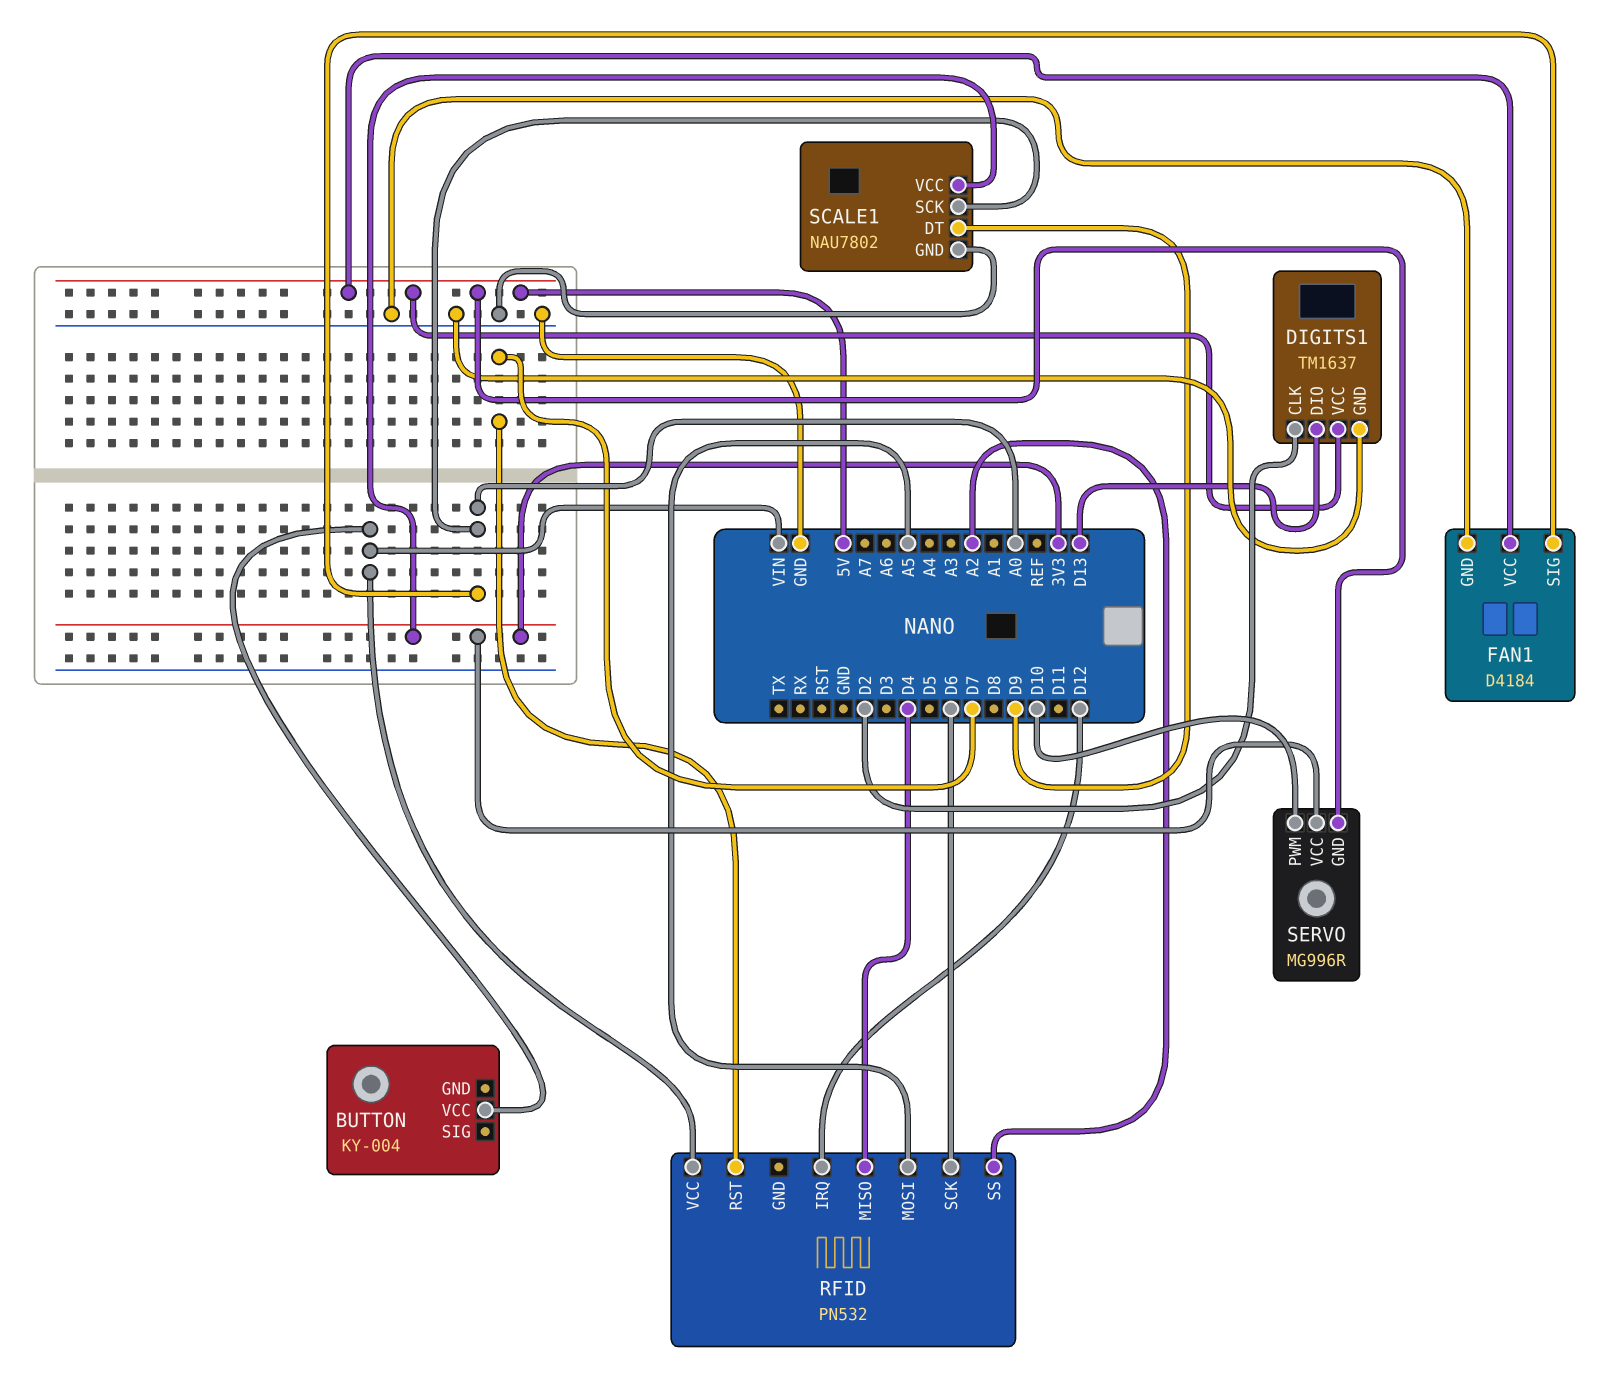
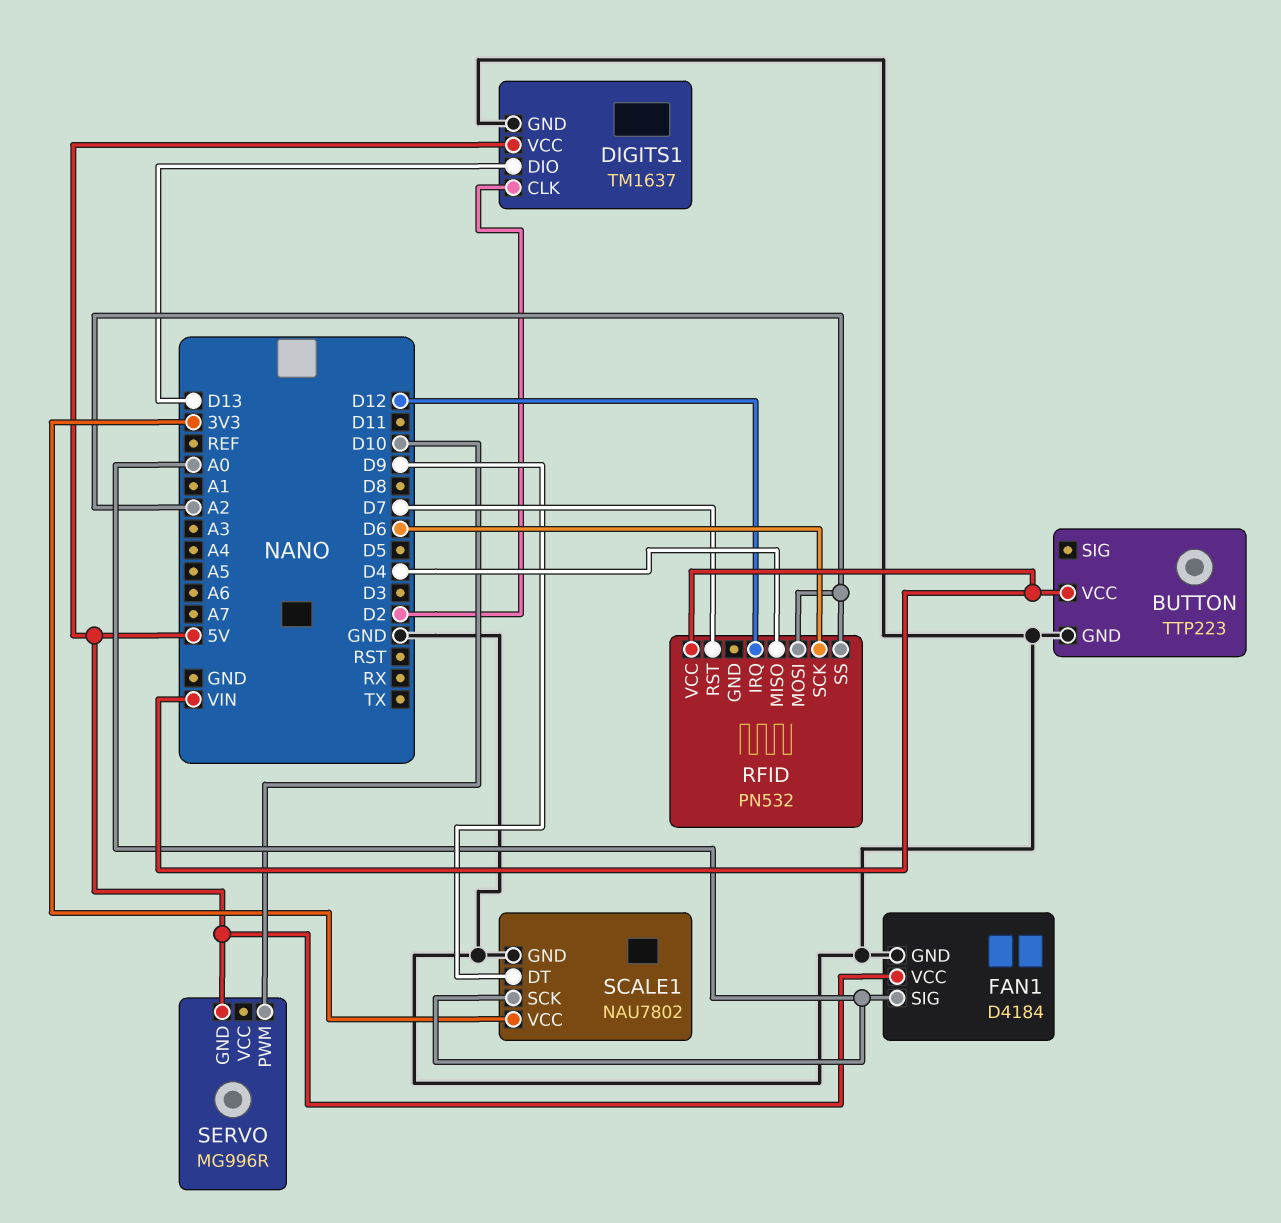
BUTTON: KY-004 -> TTP223
BUTTON pin GND: none -> GND
RFID pin MOSI: A5 -> A2
SERVO pin VCC: 3V3 -> none

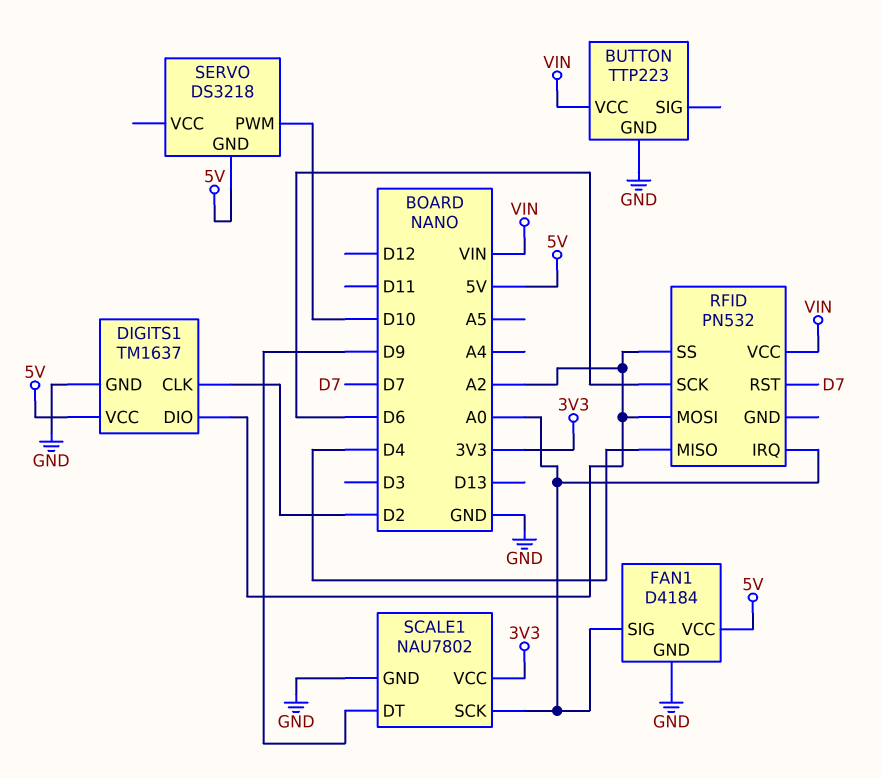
DIGITS1 pin DIO: D13 -> A2
RFID pin IRQ: D12 -> A0
SERVO: MG996R -> DS3218

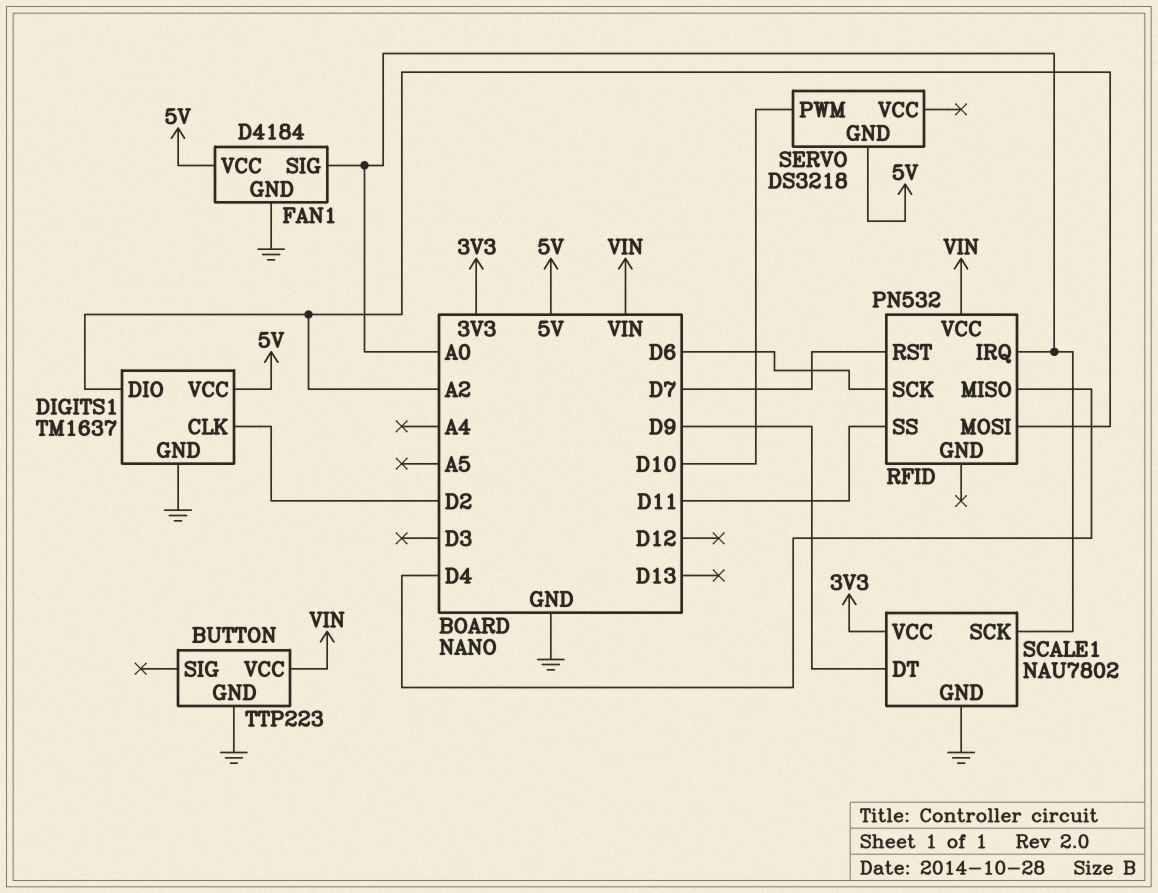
RFID pin SS: A2 -> D11

